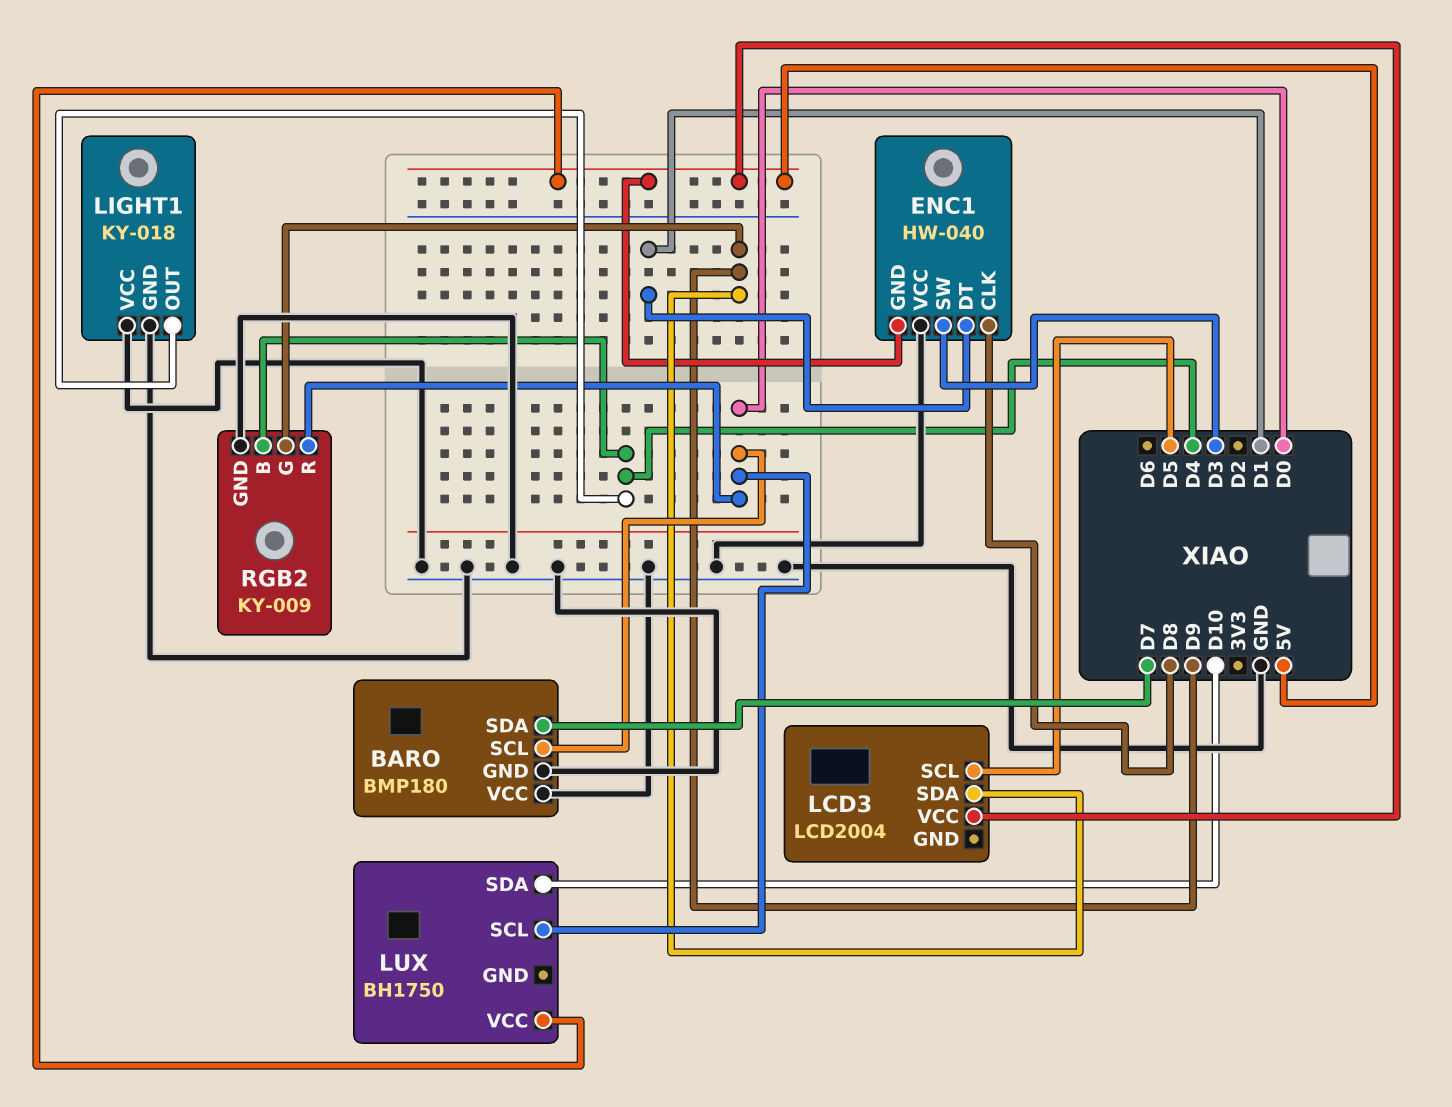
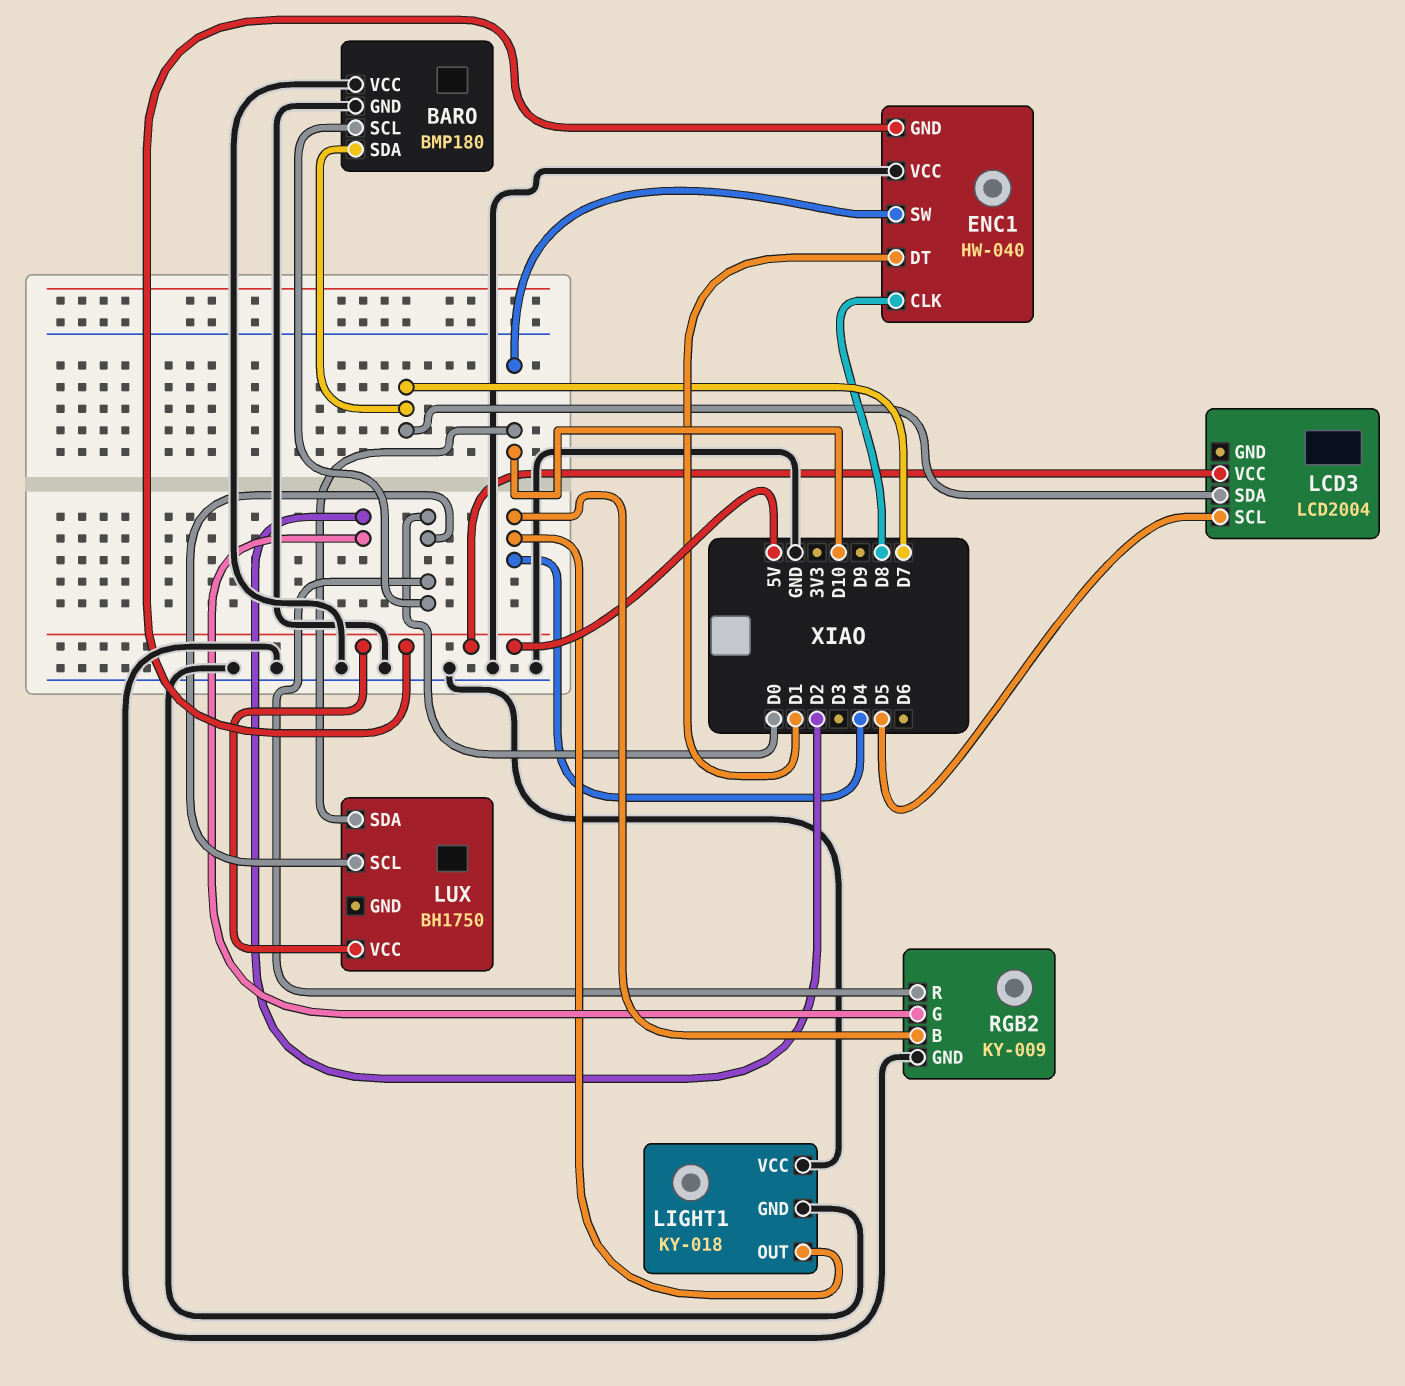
ENC1 pin SW: D3 -> D10
LCD3 pin SDA: D9 -> D7
RGB2 pin G: D9 -> D2

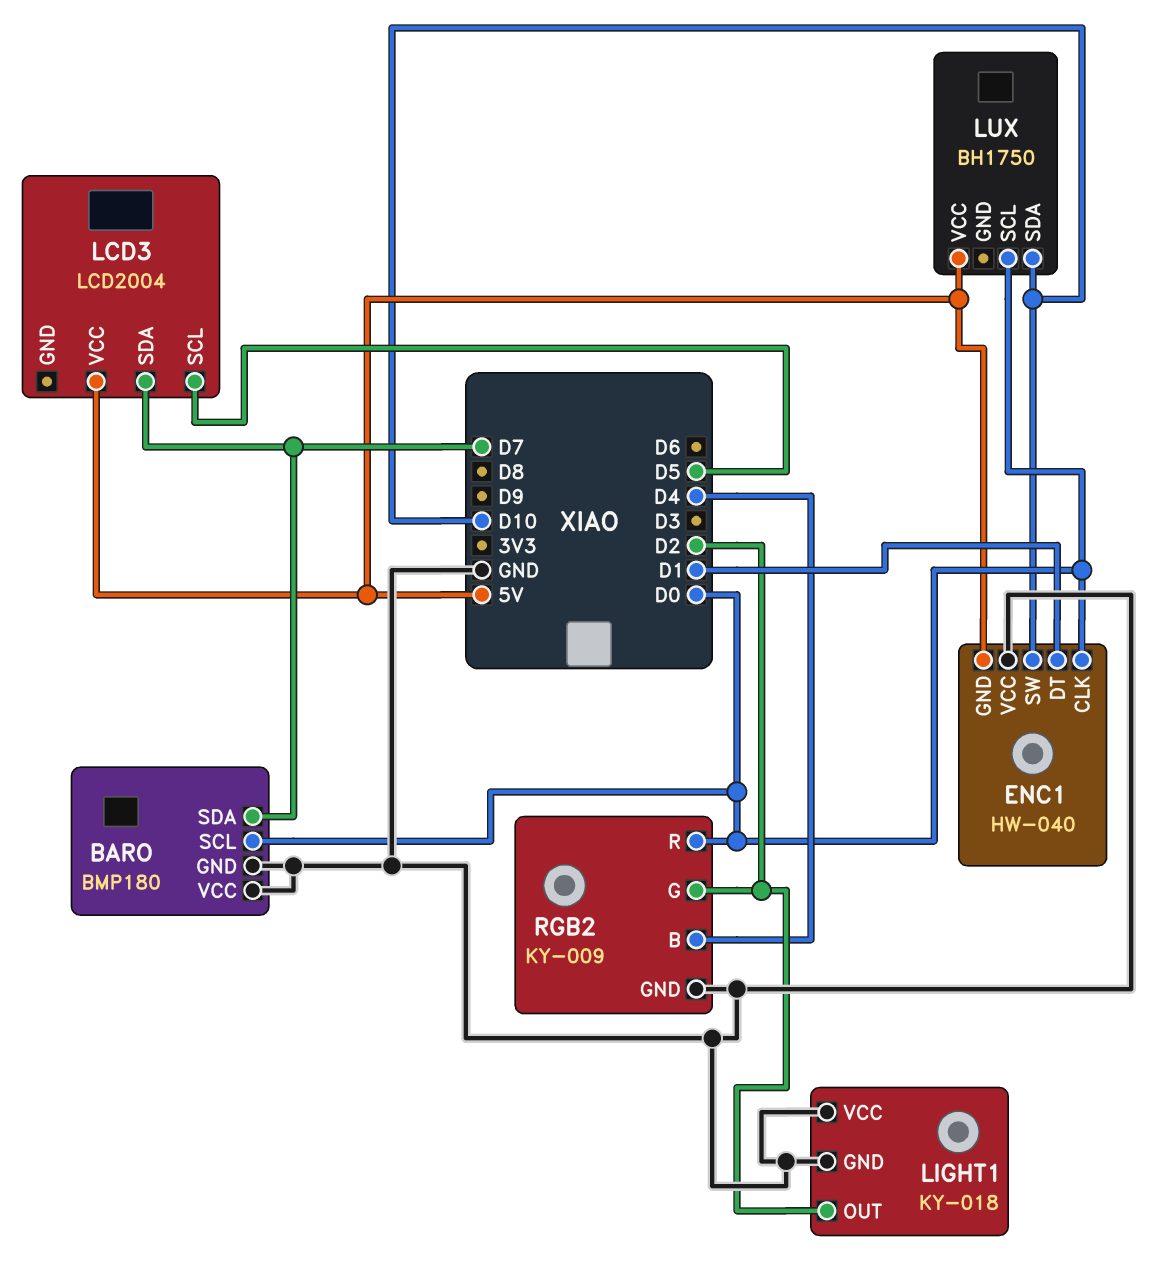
ENC1 pin CLK: D8 -> D0
LIGHT1 pin OUT: D4 -> D2

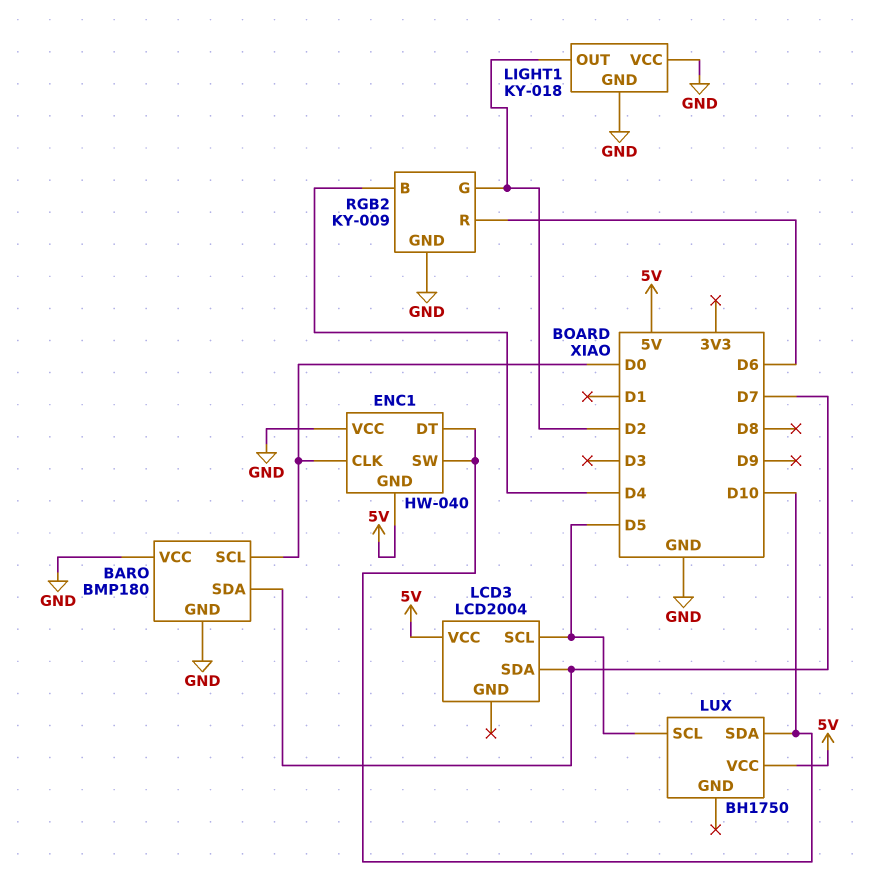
ENC1 pin DT: D1 -> D10
LUX pin SCL: D0 -> D5
RGB2 pin R: D0 -> D6

